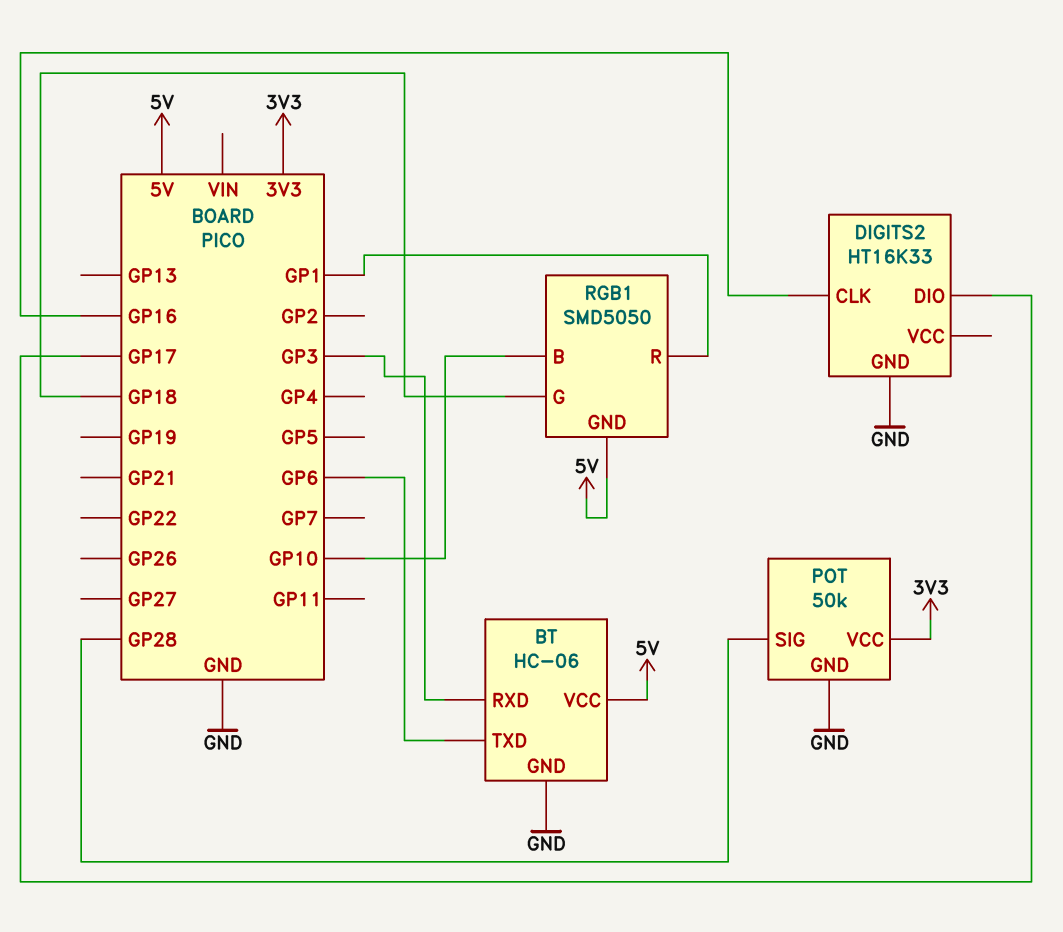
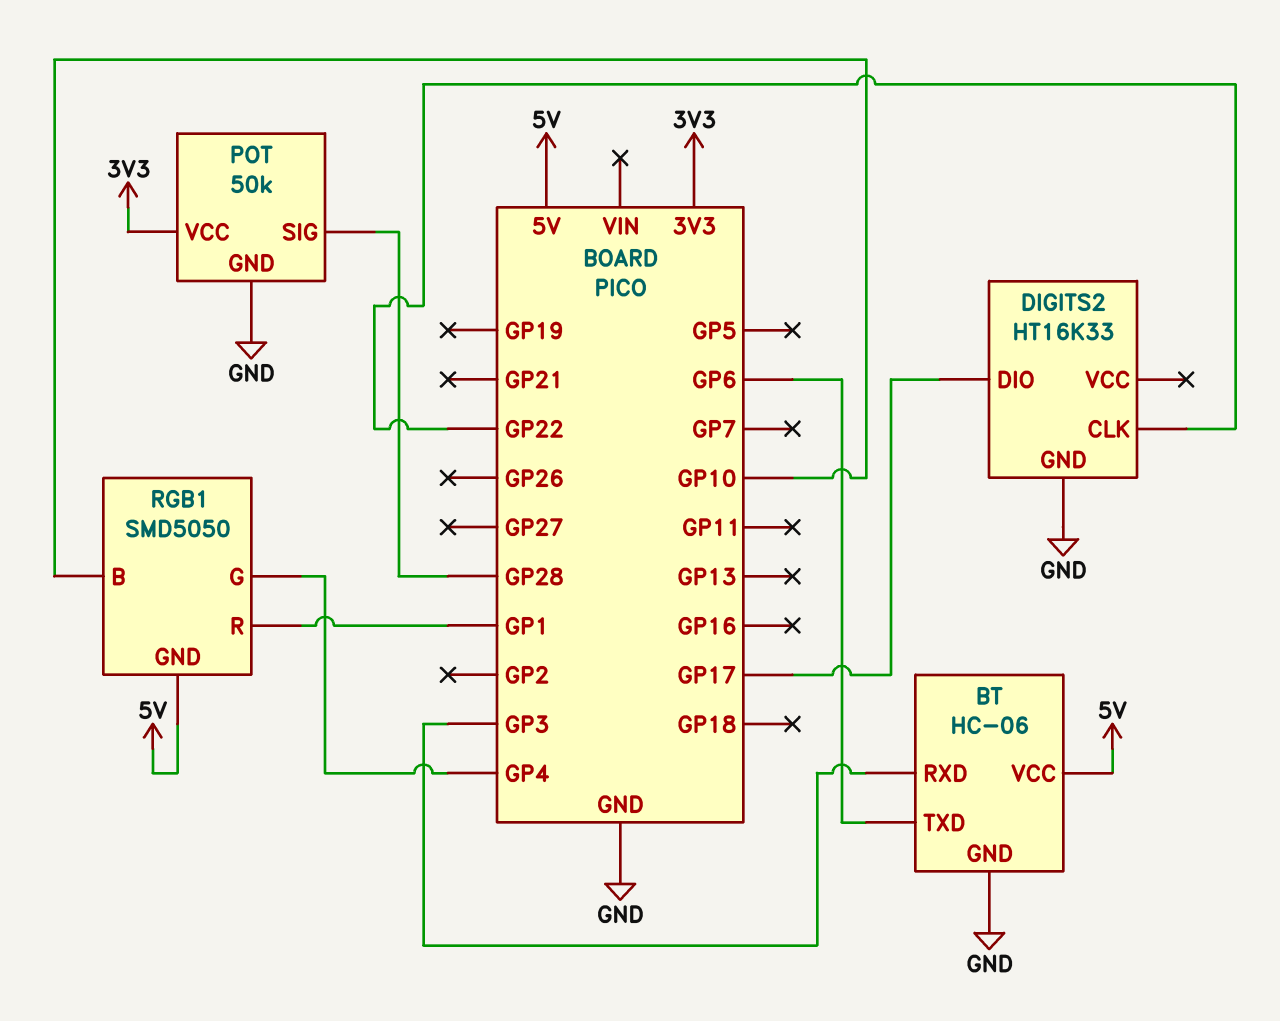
DIGITS2 pin CLK: GP16 -> GP22
RGB1 pin G: GP18 -> GP4

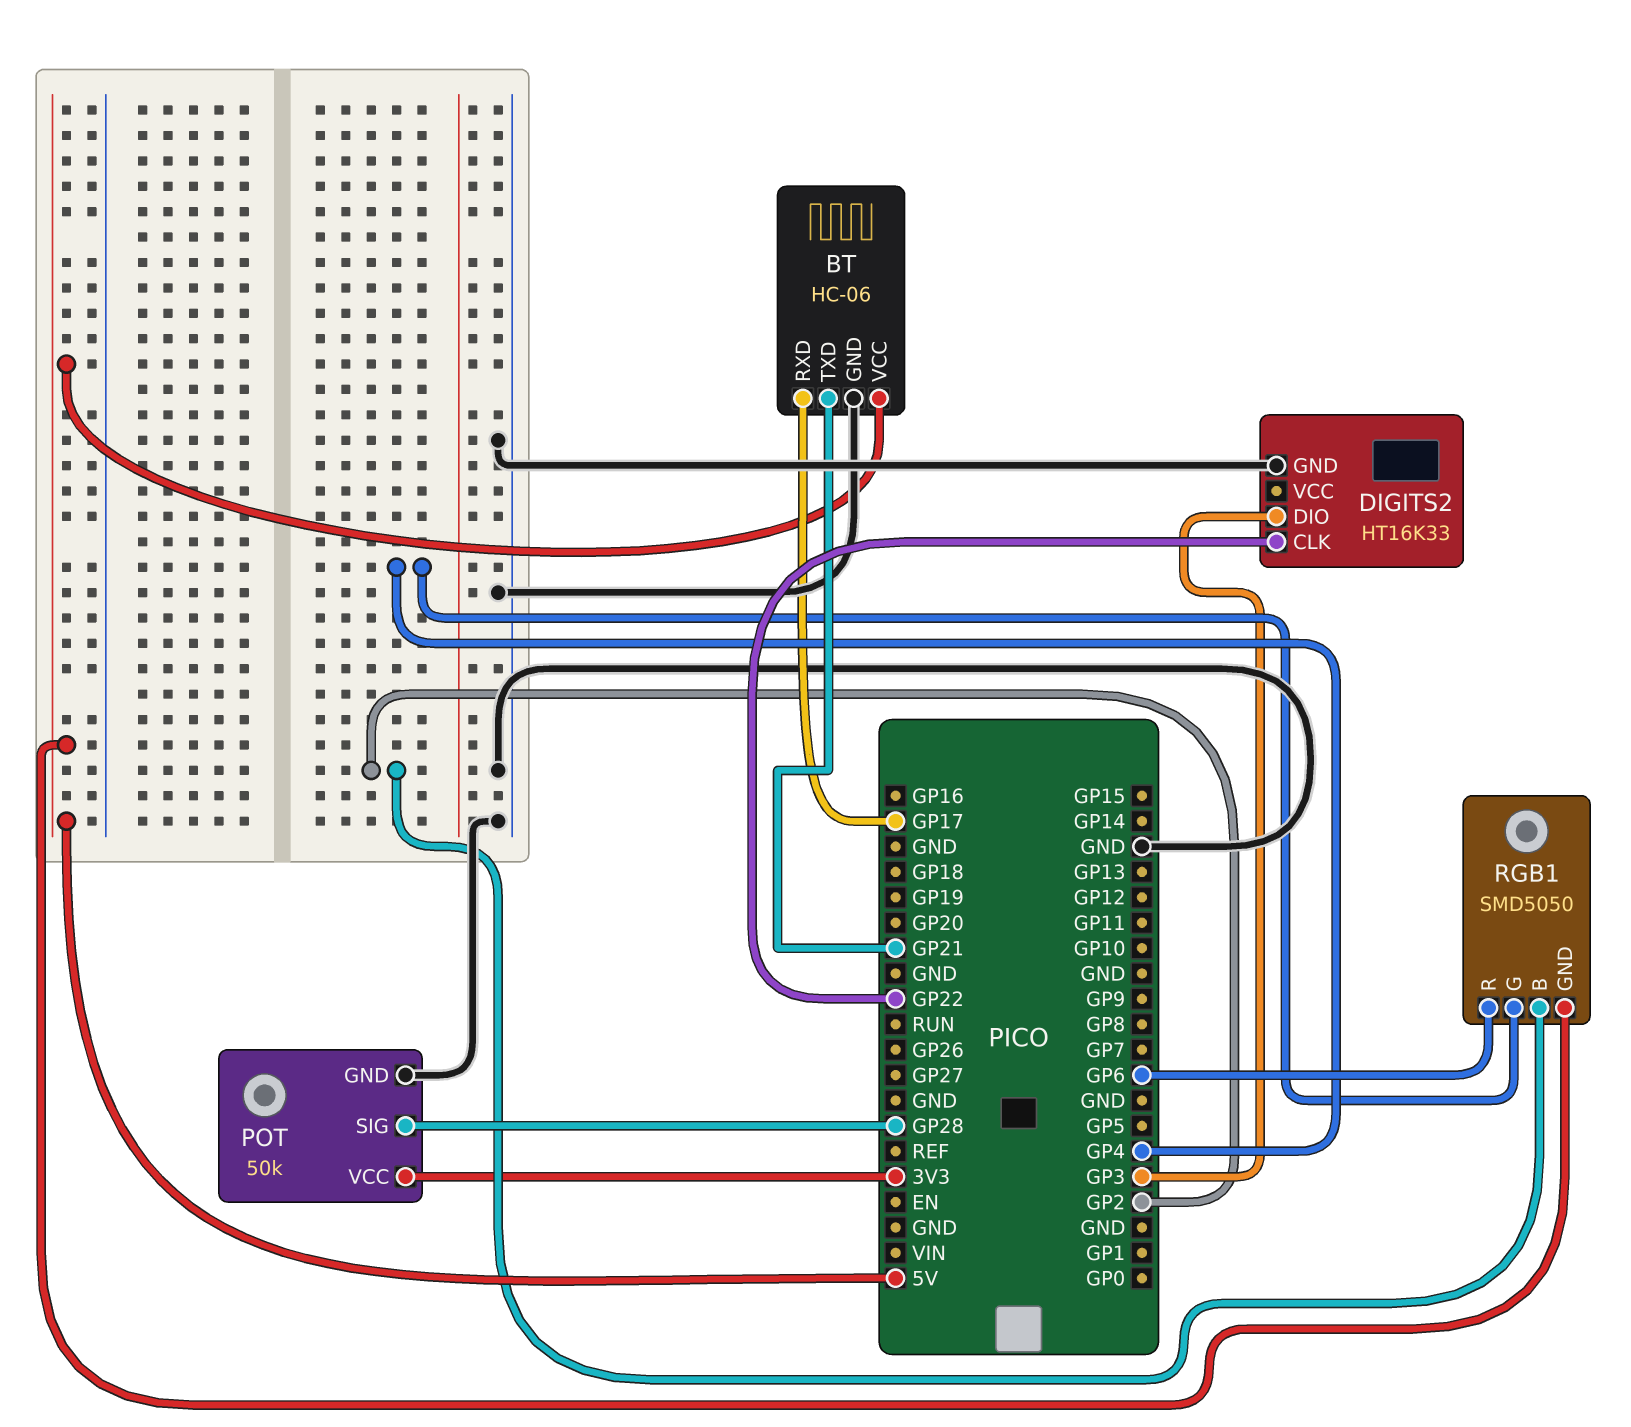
BT pin RXD: GP3 -> GP17
BT pin TXD: GP6 -> GP21
DIGITS2 pin DIO: GP17 -> GP3
RGB1 pin B: GP10 -> GP2
RGB1 pin R: GP1 -> GP6

